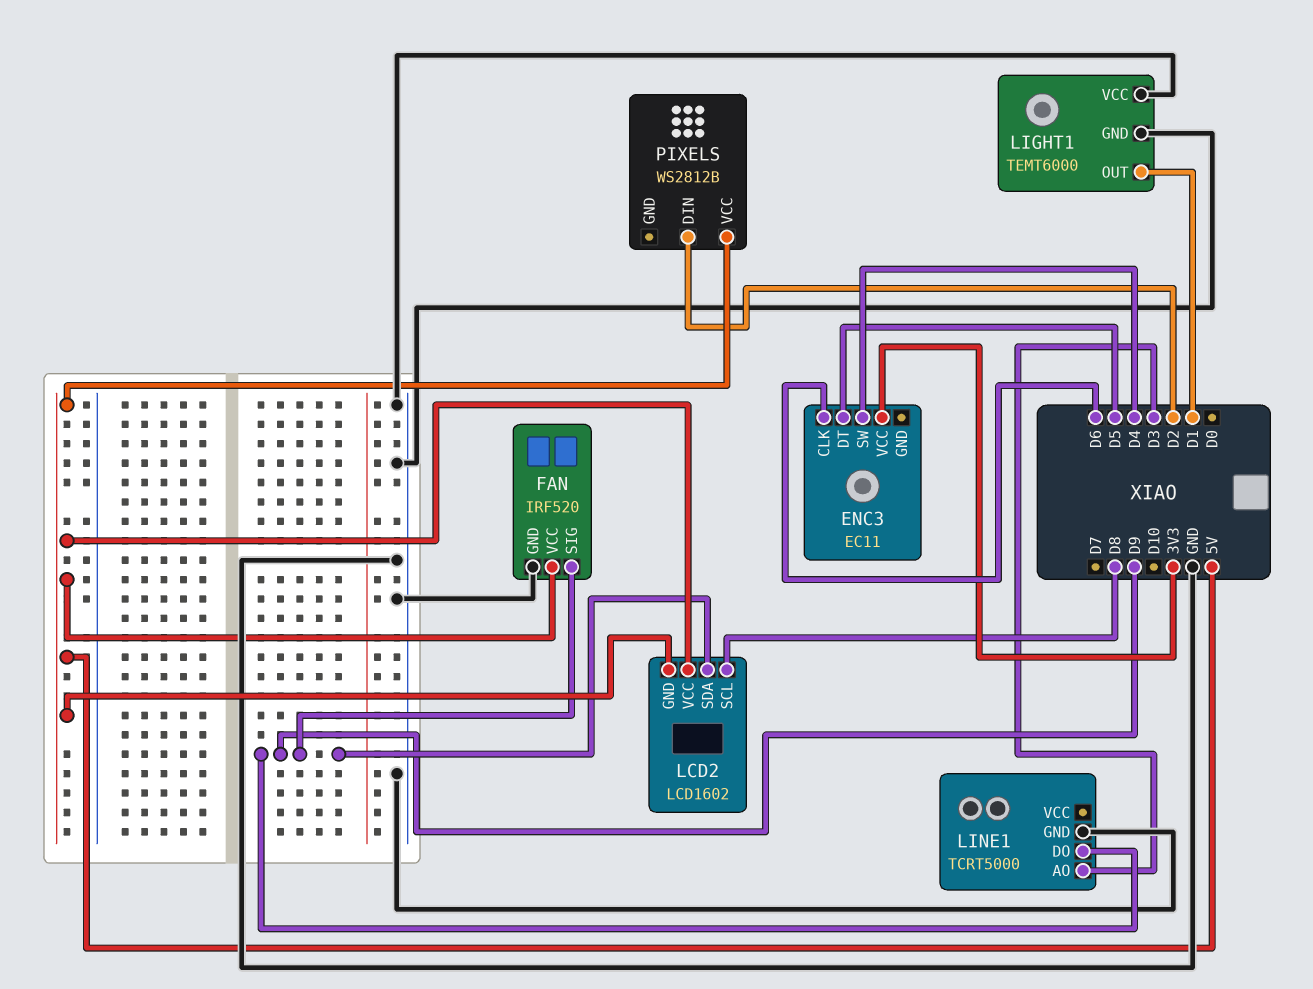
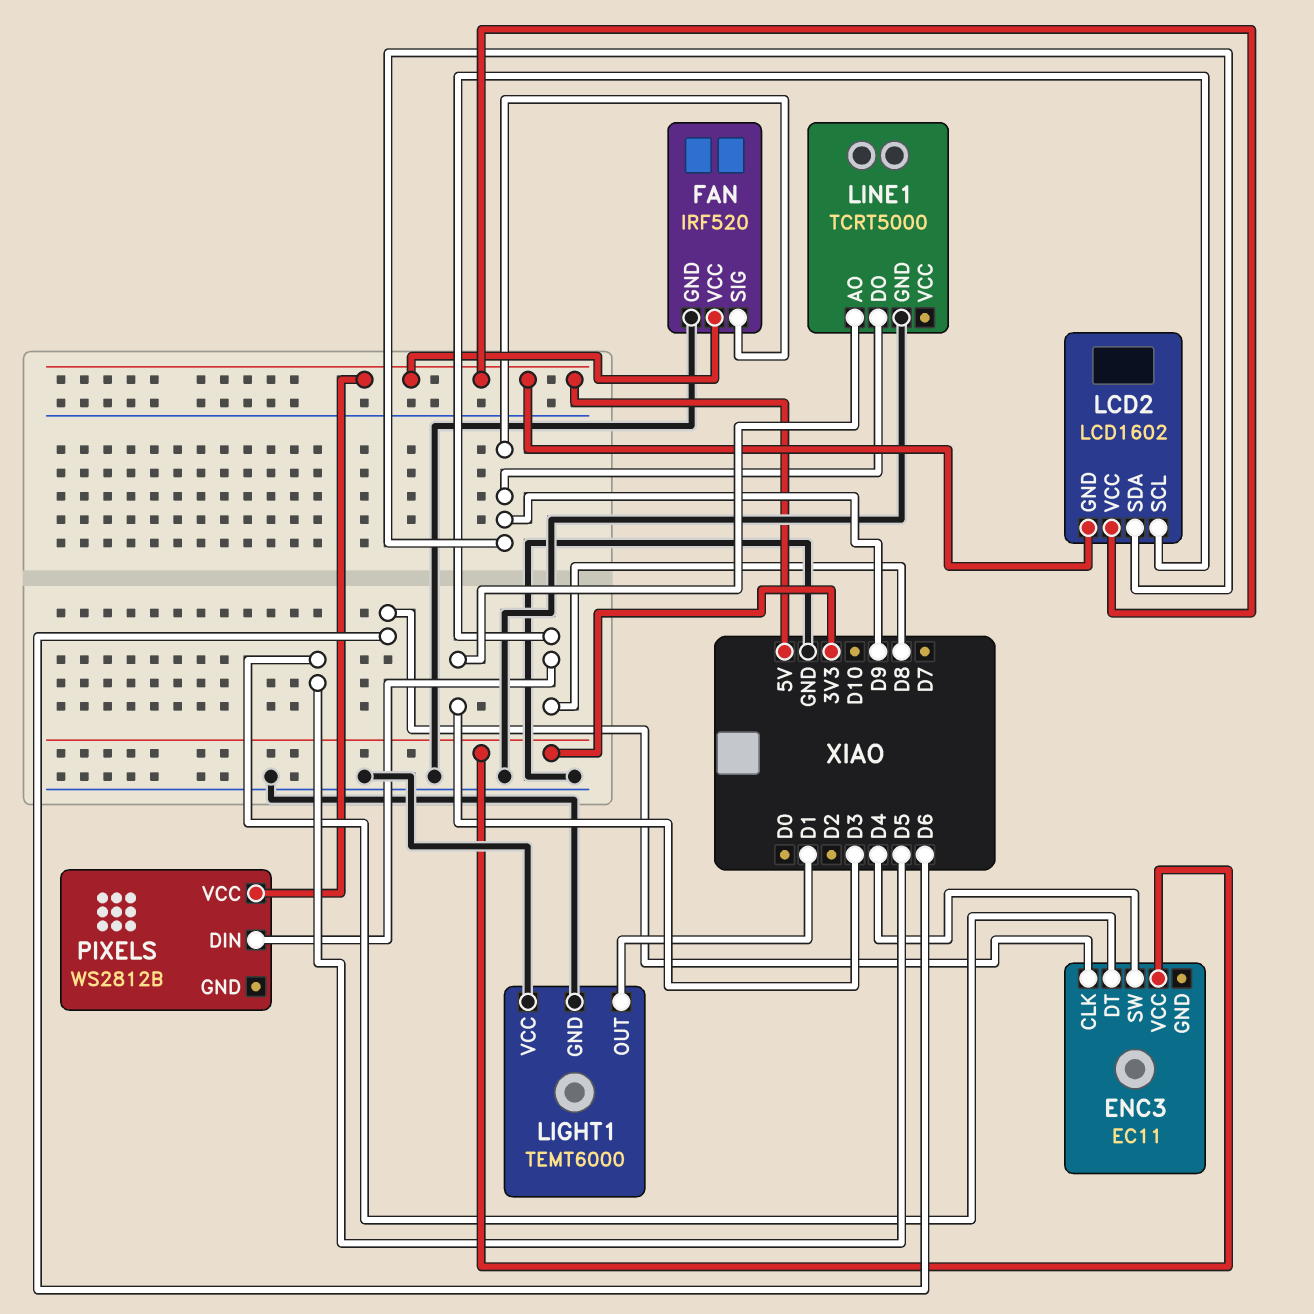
PIXELS pin DIN: D2 -> D8

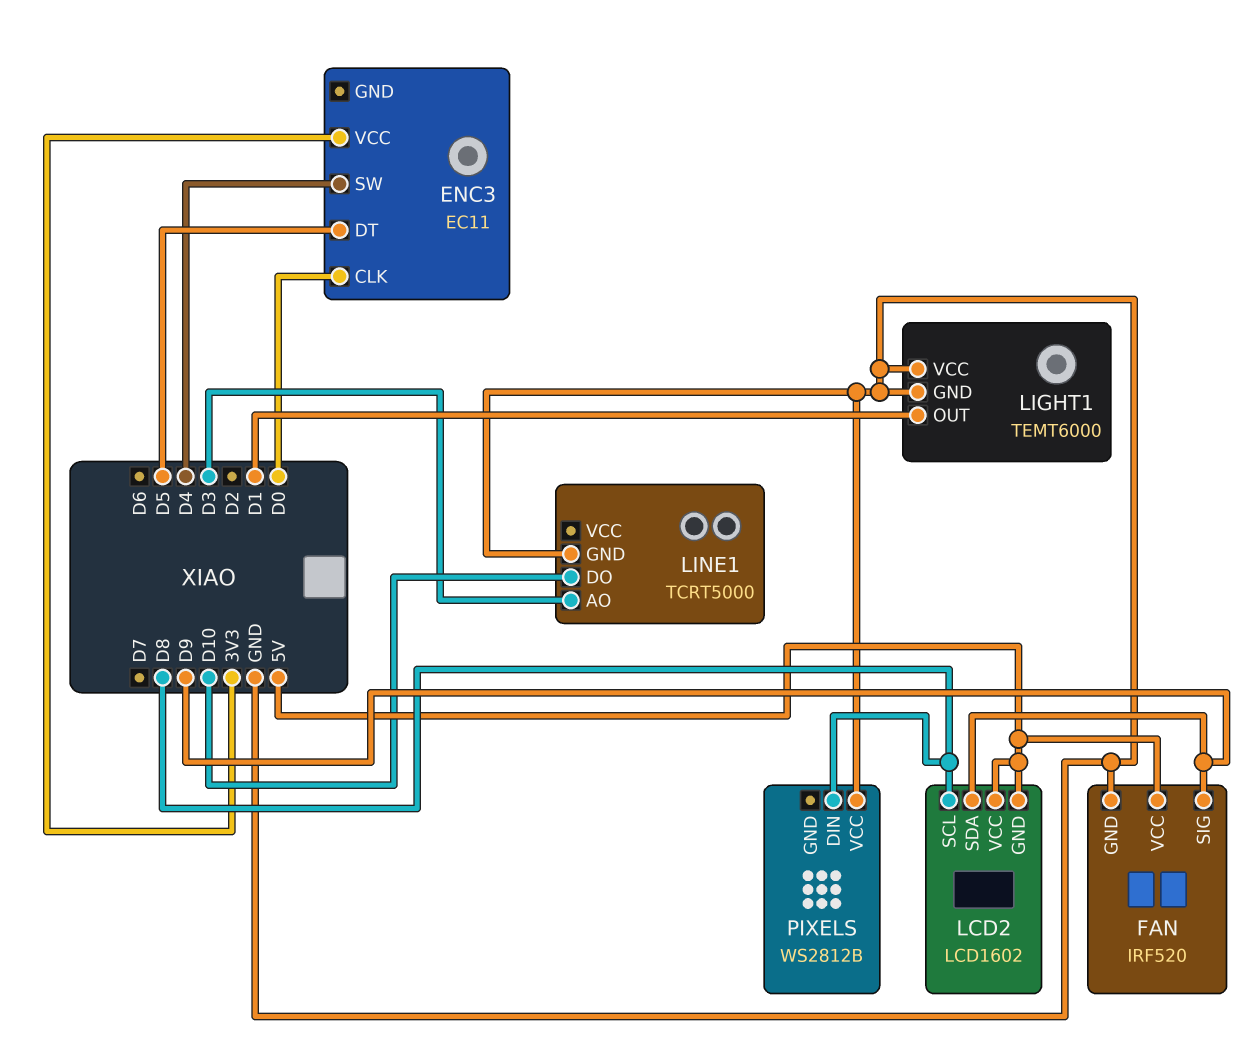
ENC3 pin CLK: D6 -> D0
LINE1 pin DO: D9 -> D10
PIXELS pin VCC: 5V -> GND

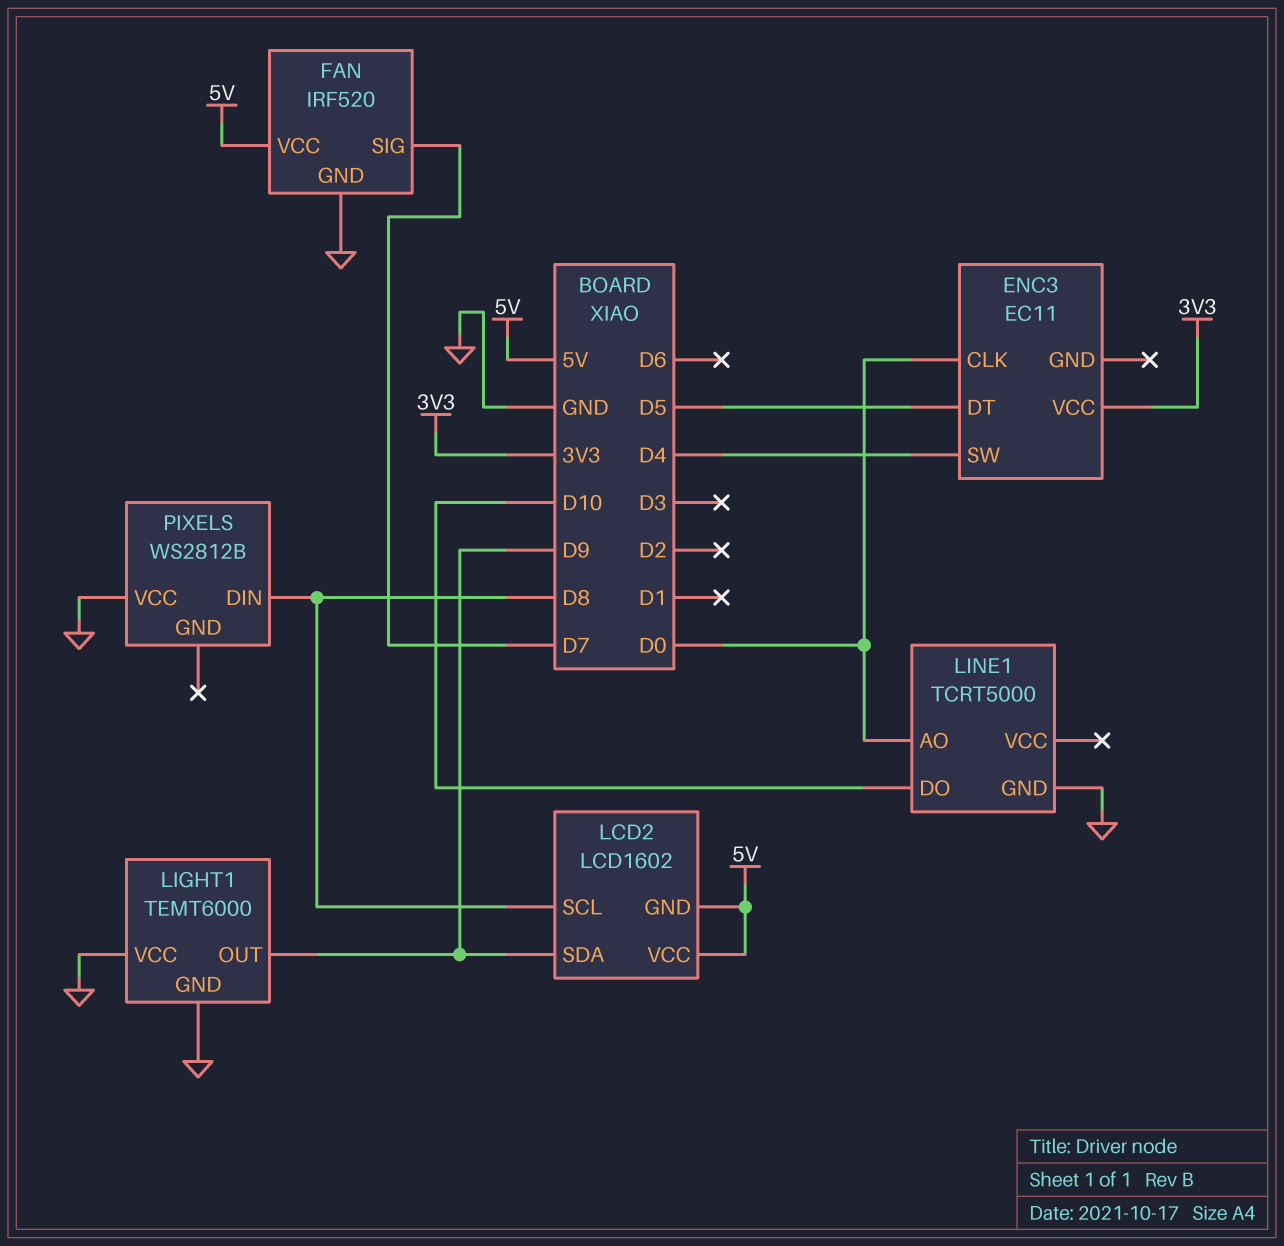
FAN pin SIG: D9 -> D7
LIGHT1 pin OUT: D1 -> D9
LINE1 pin AO: D3 -> D0

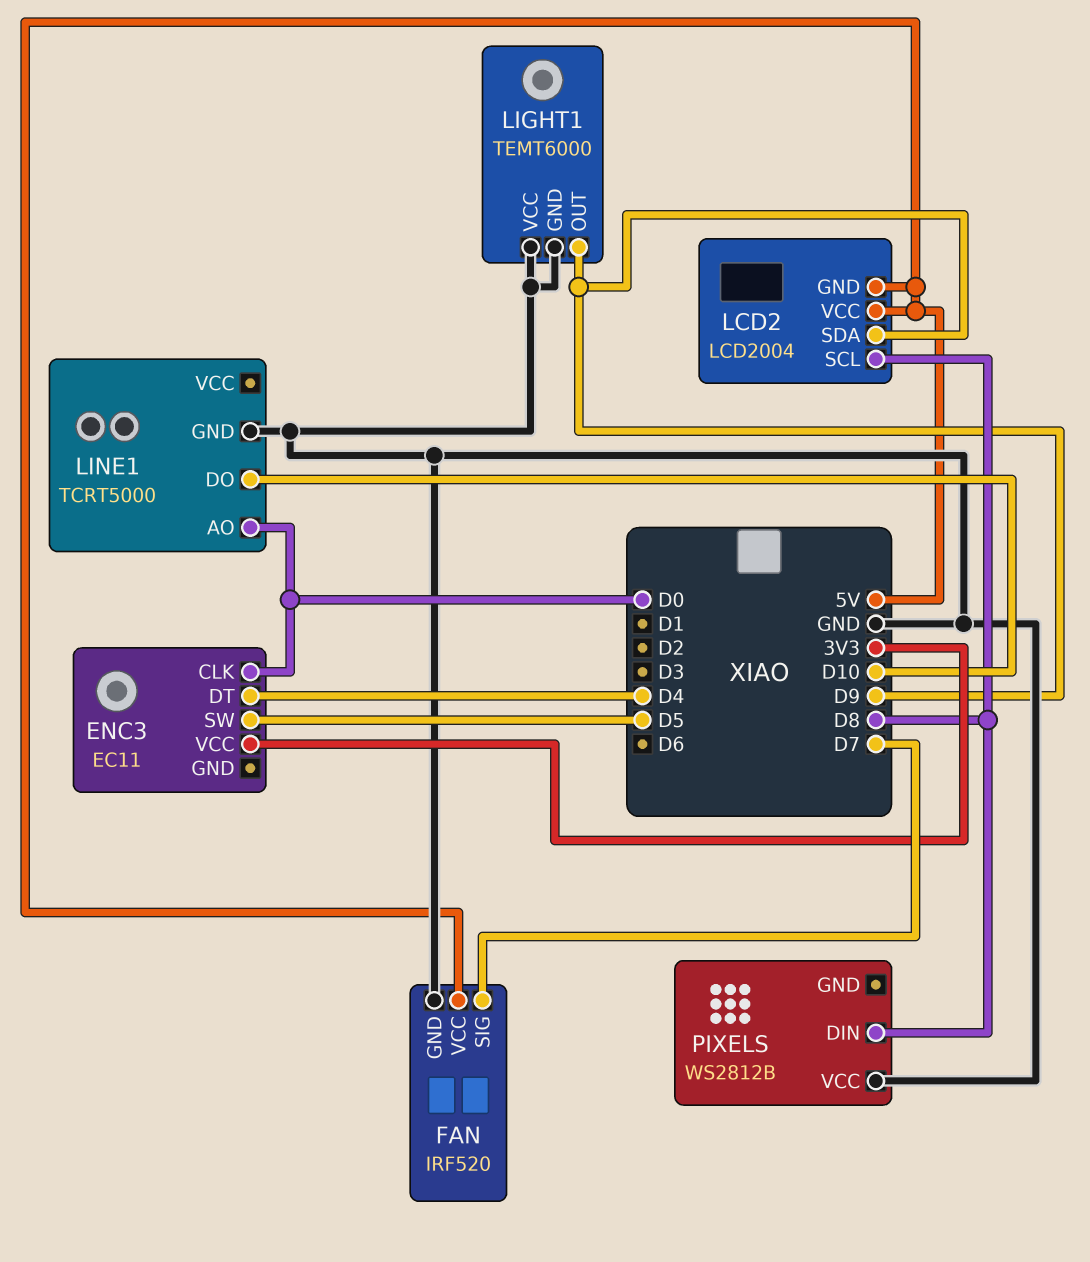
ENC3 pin DT: D5 -> D4
ENC3 pin SW: D4 -> D5
LCD2: LCD1602 -> LCD2004

